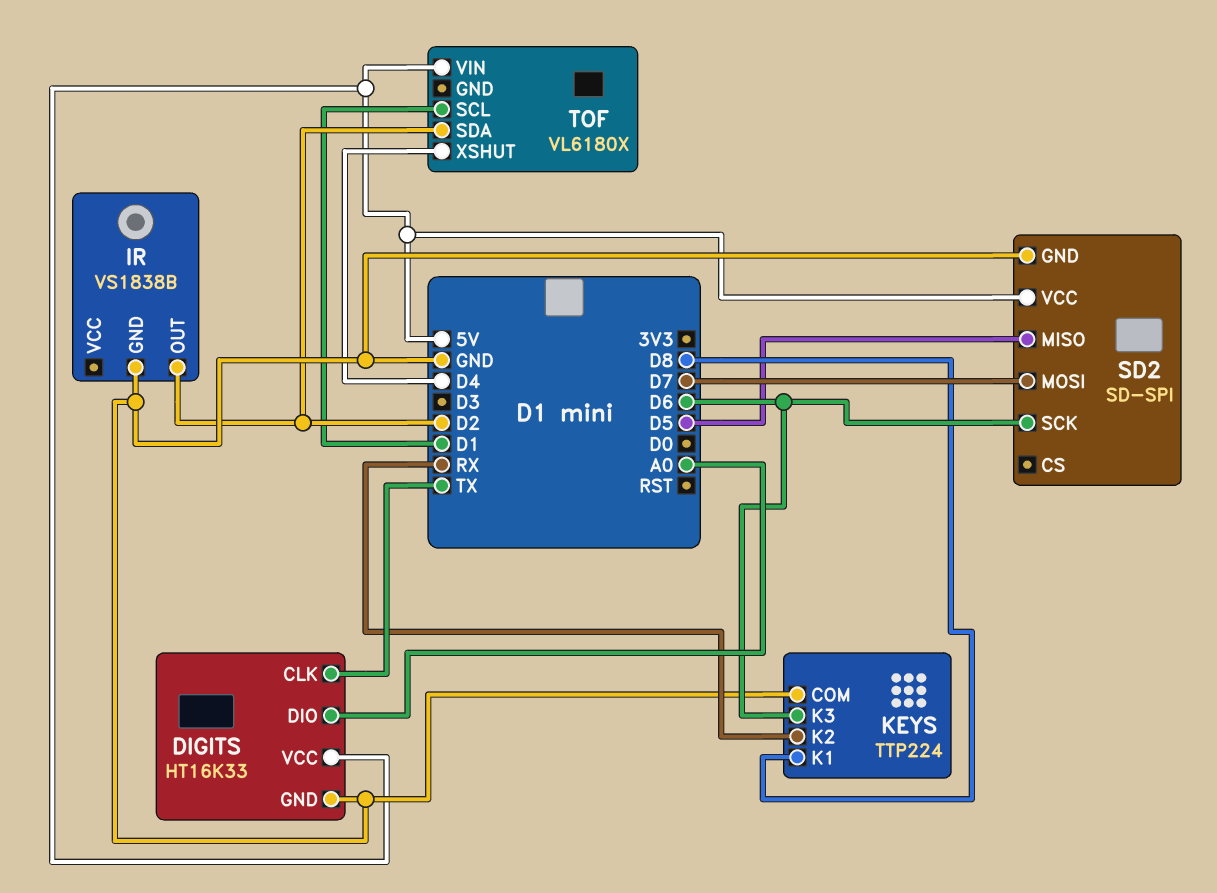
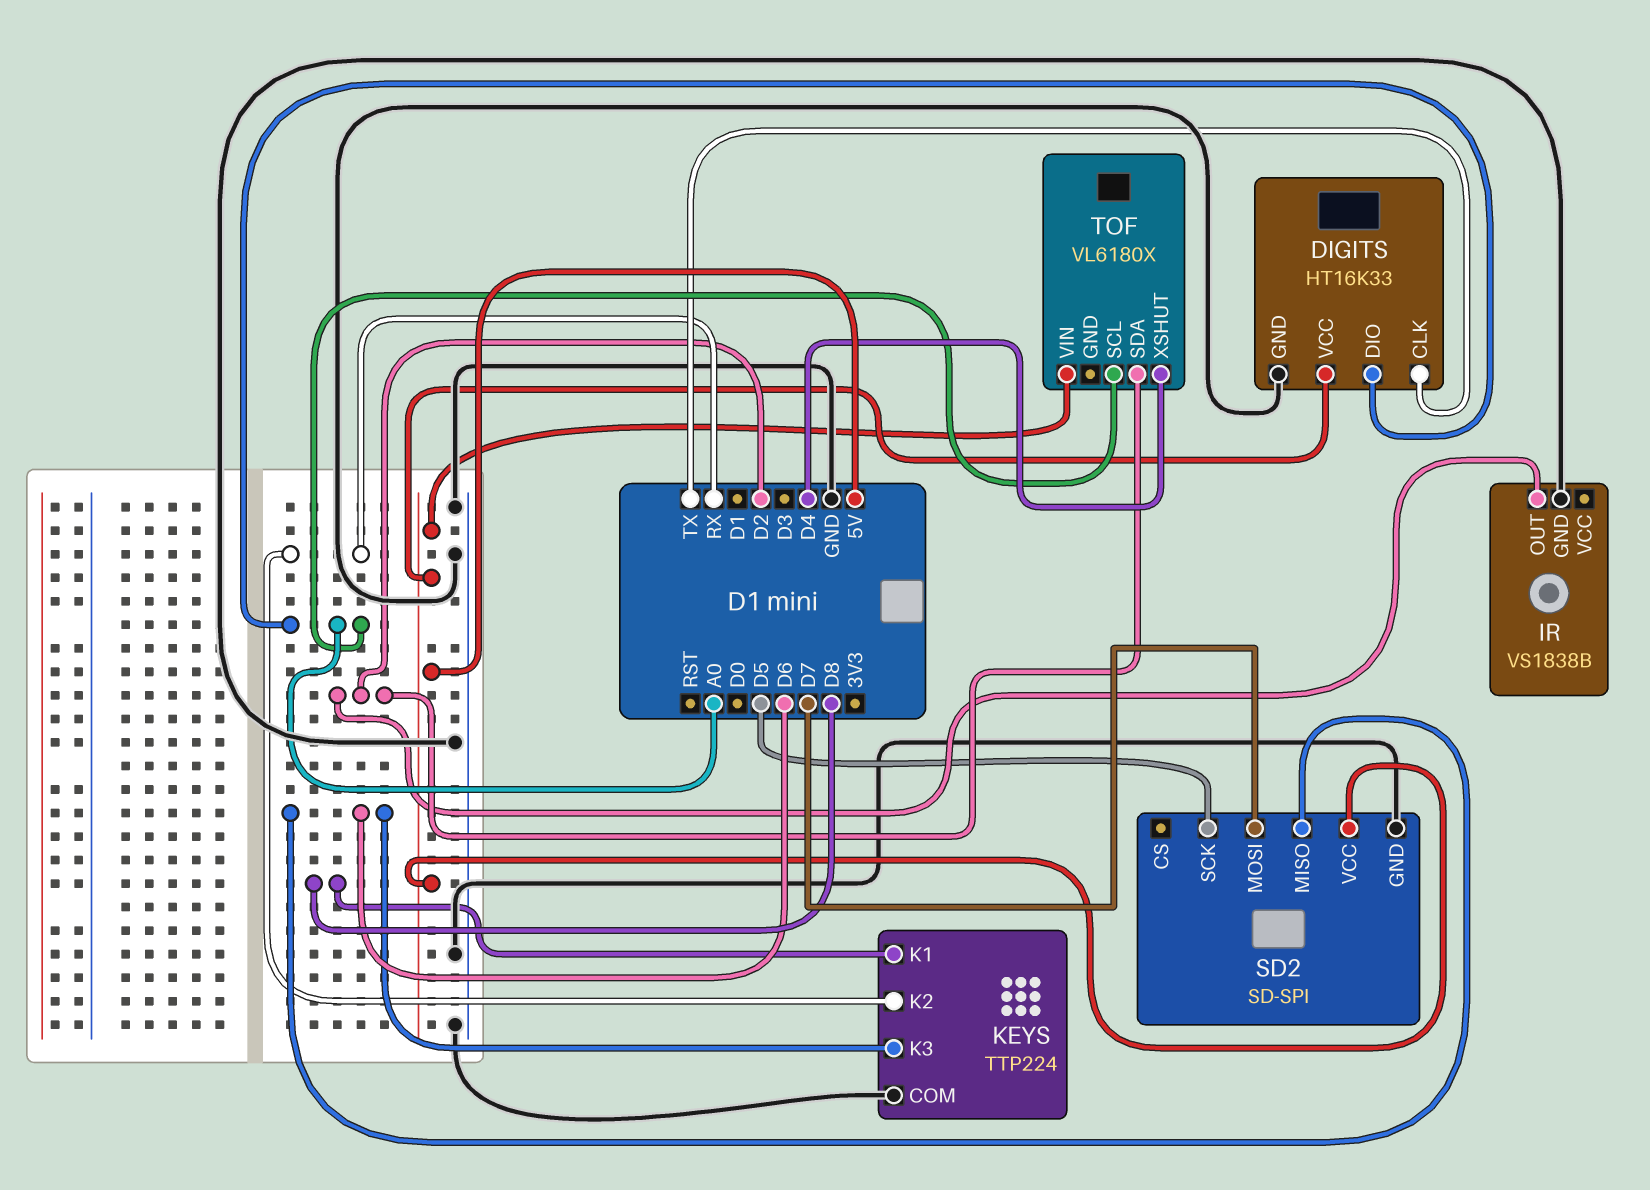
SD2 pin MISO: D5 -> D6
SD2 pin SCK: D6 -> D5
TOF pin SCL: D1 -> A0

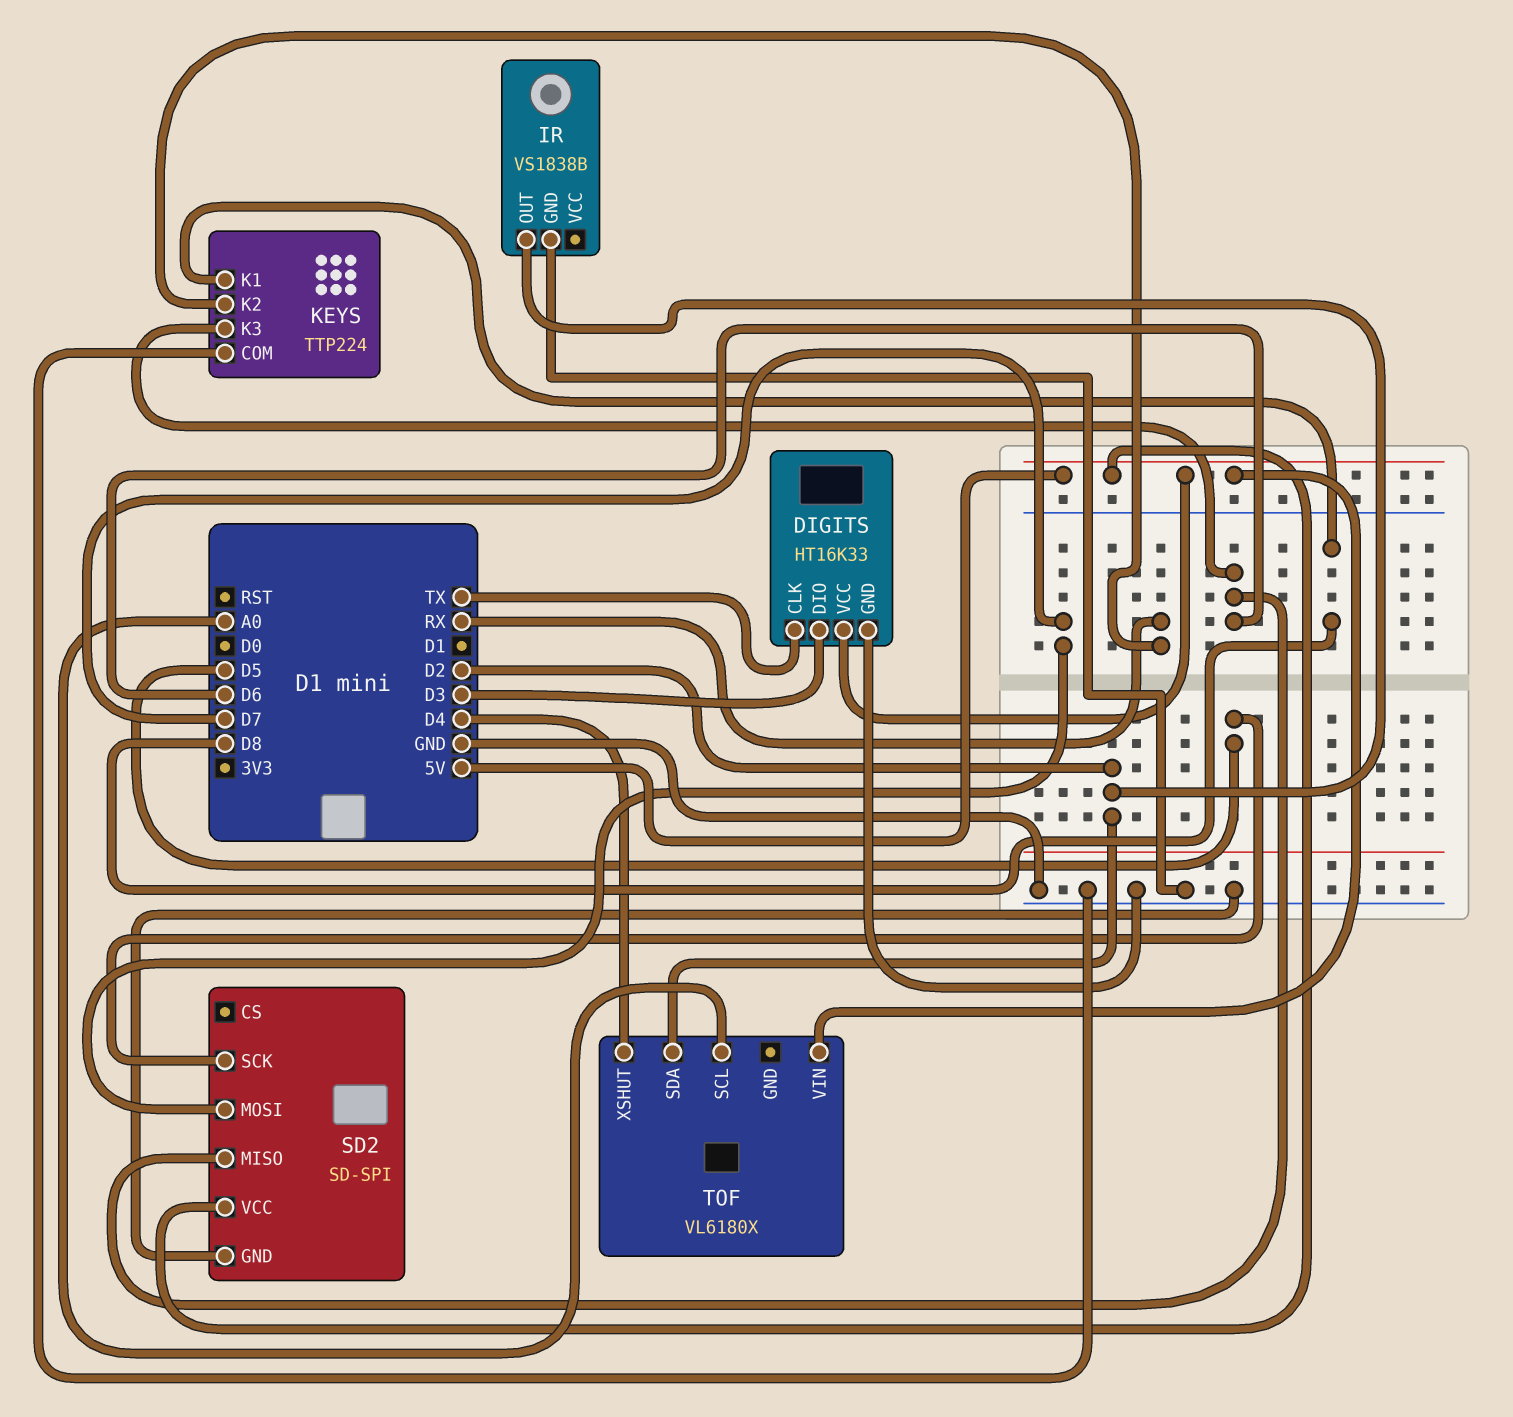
DIGITS pin DIO: A0 -> D3

